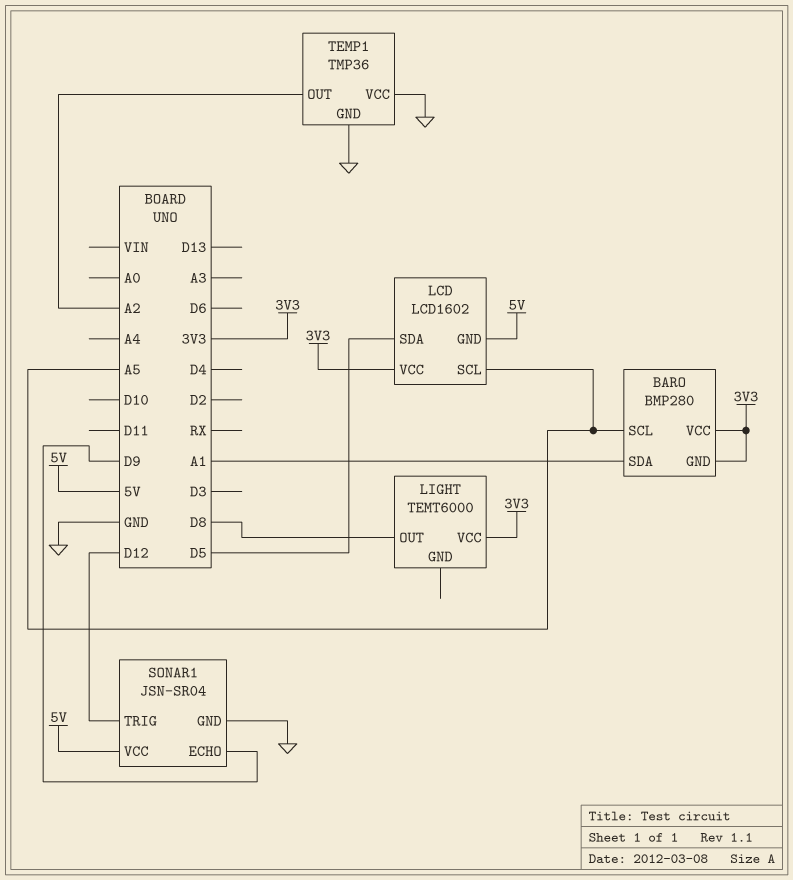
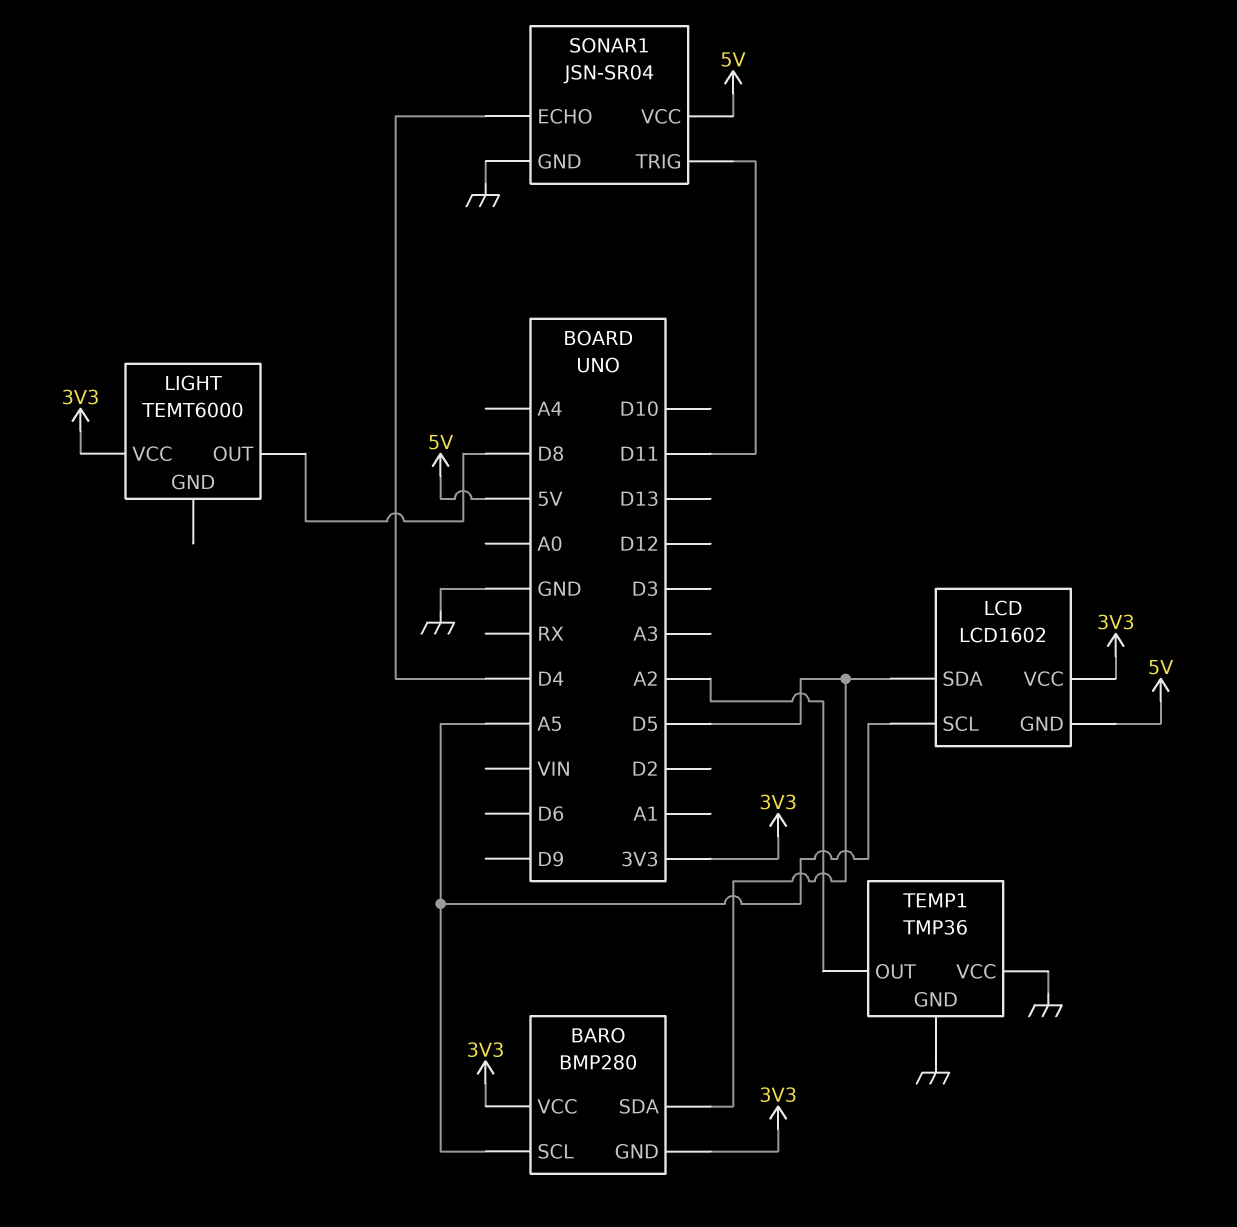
BARO pin SDA: A1 -> D5
SONAR1 pin ECHO: D9 -> D4
SONAR1 pin TRIG: D12 -> D11

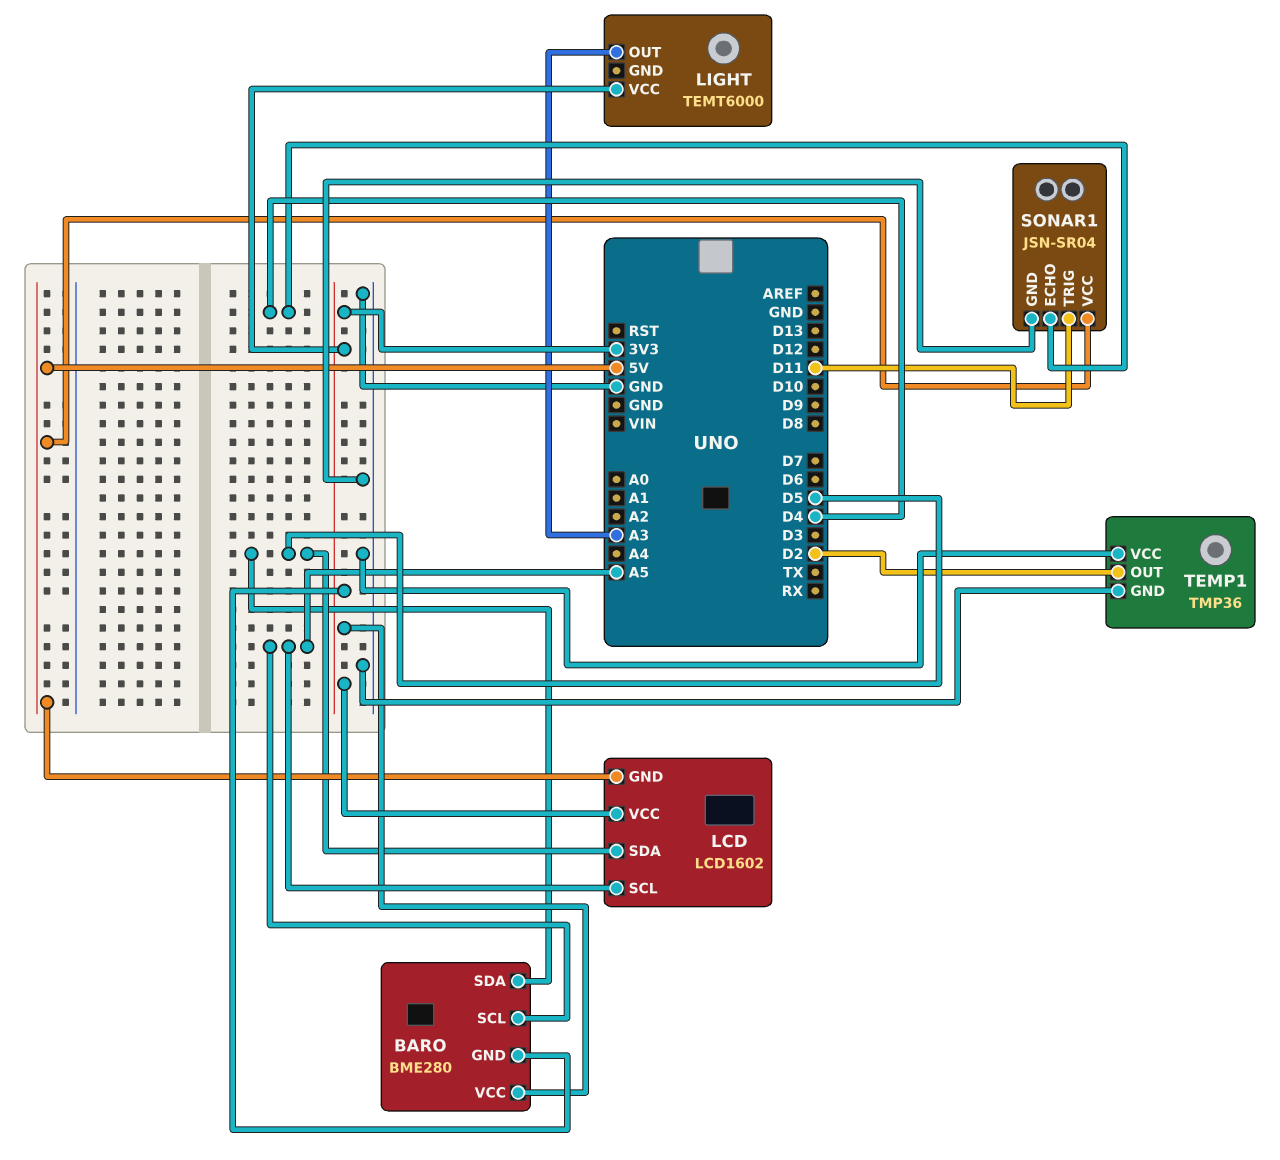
BARO: BMP280 -> BME280
LIGHT pin OUT: D8 -> A3
TEMP1 pin OUT: A2 -> D2

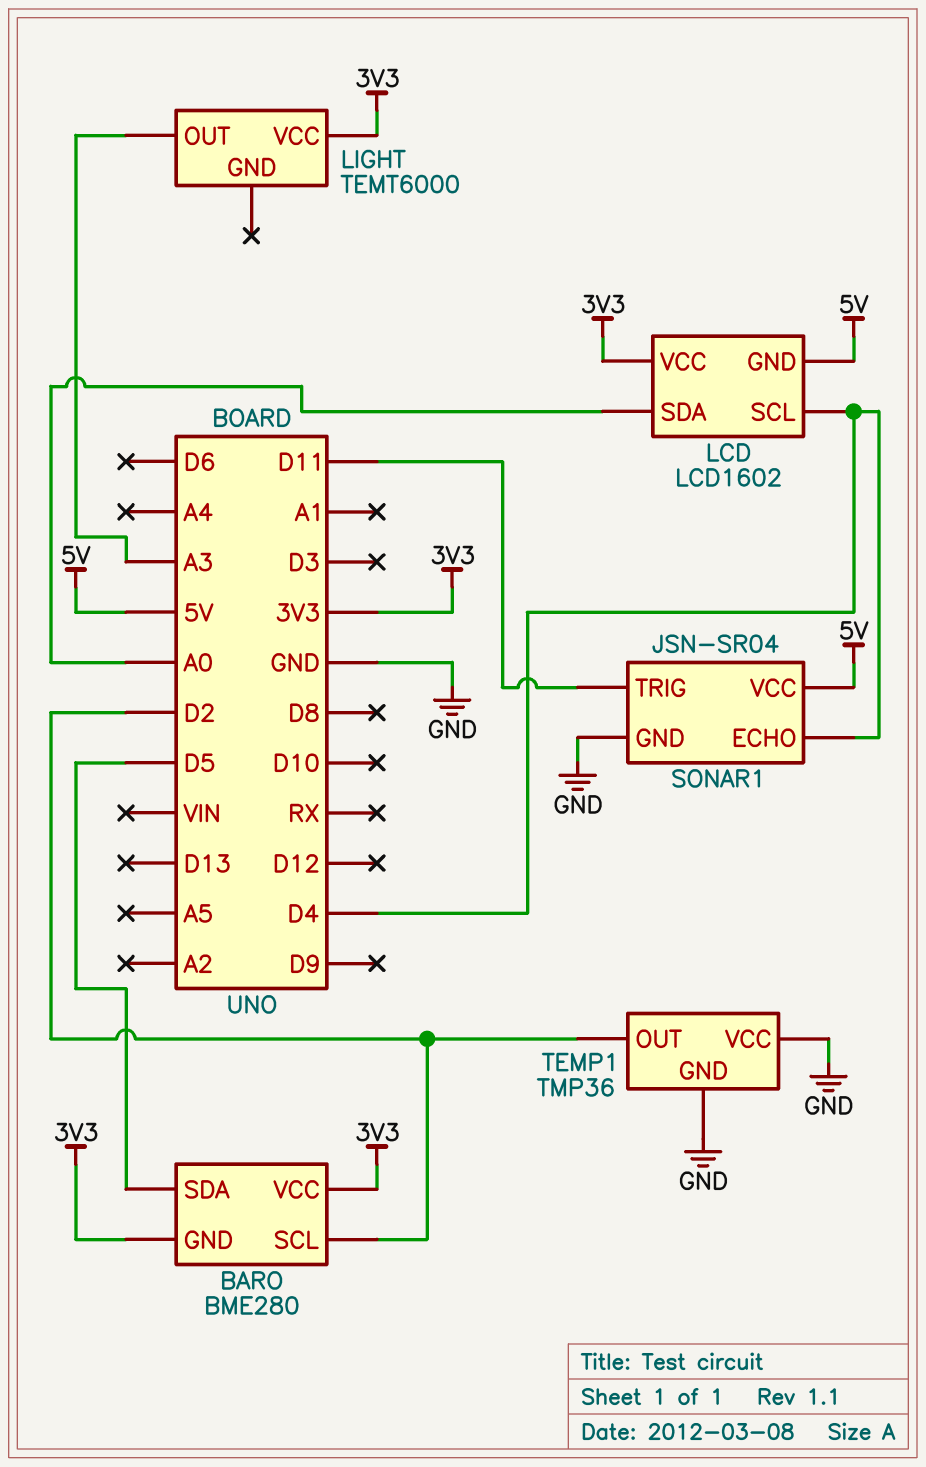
BARO pin SCL: A5 -> D2
LCD pin SCL: A5 -> D4
LCD pin SDA: D5 -> A0

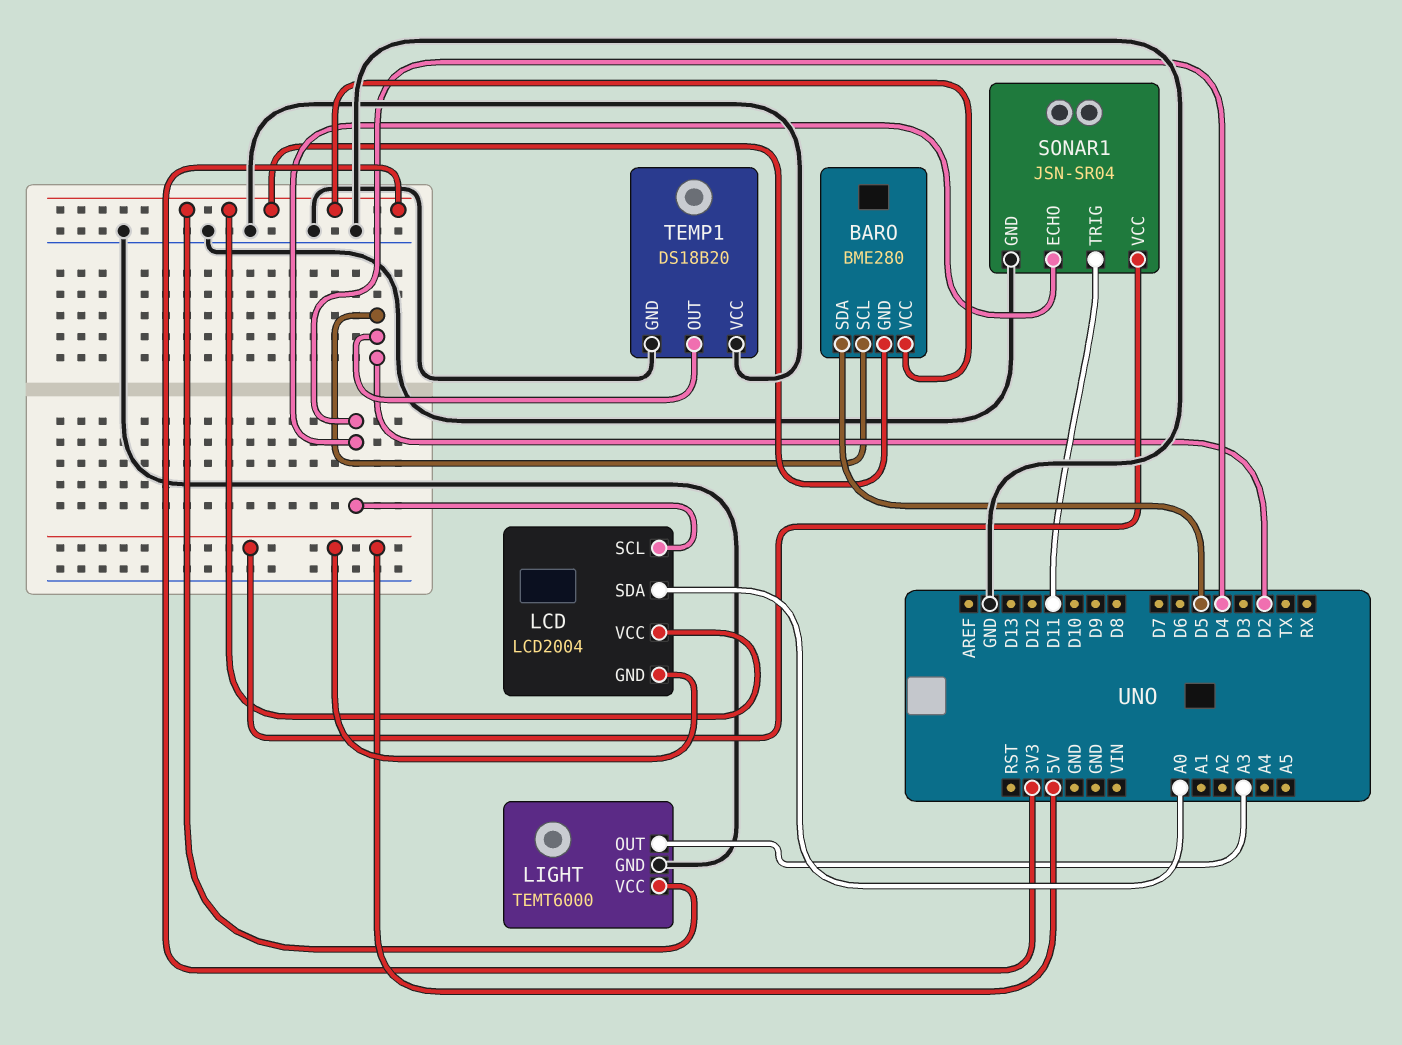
LCD: LCD1602 -> LCD2004
LIGHT pin GND: none -> GND
TEMP1: TMP36 -> DS18B20

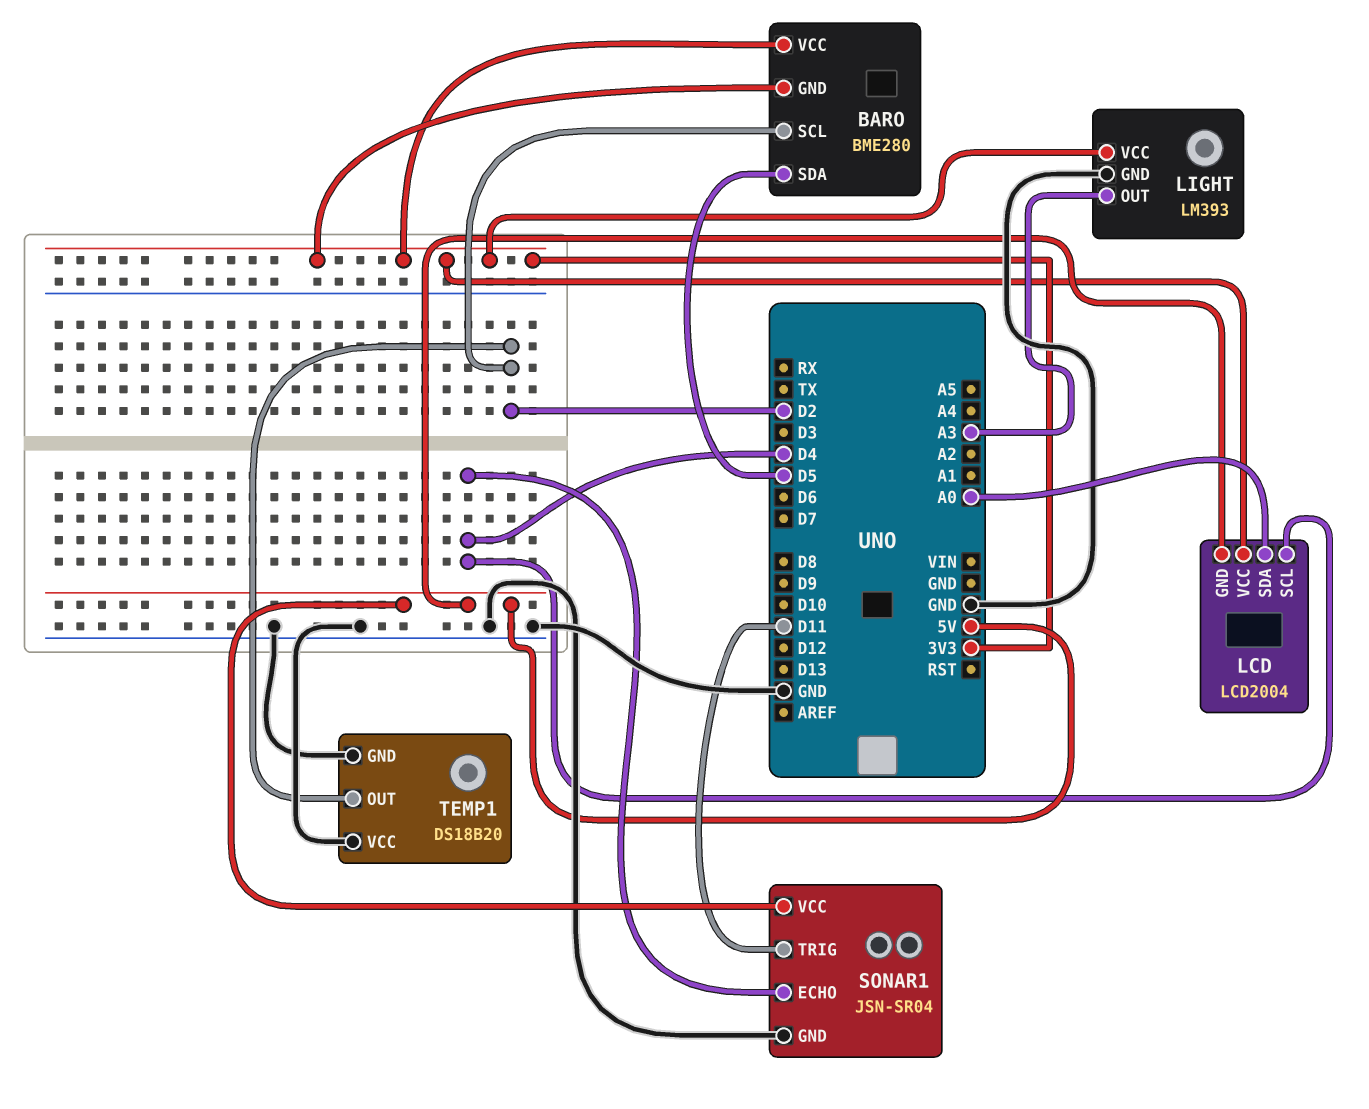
LIGHT: TEMT6000 -> LM393

